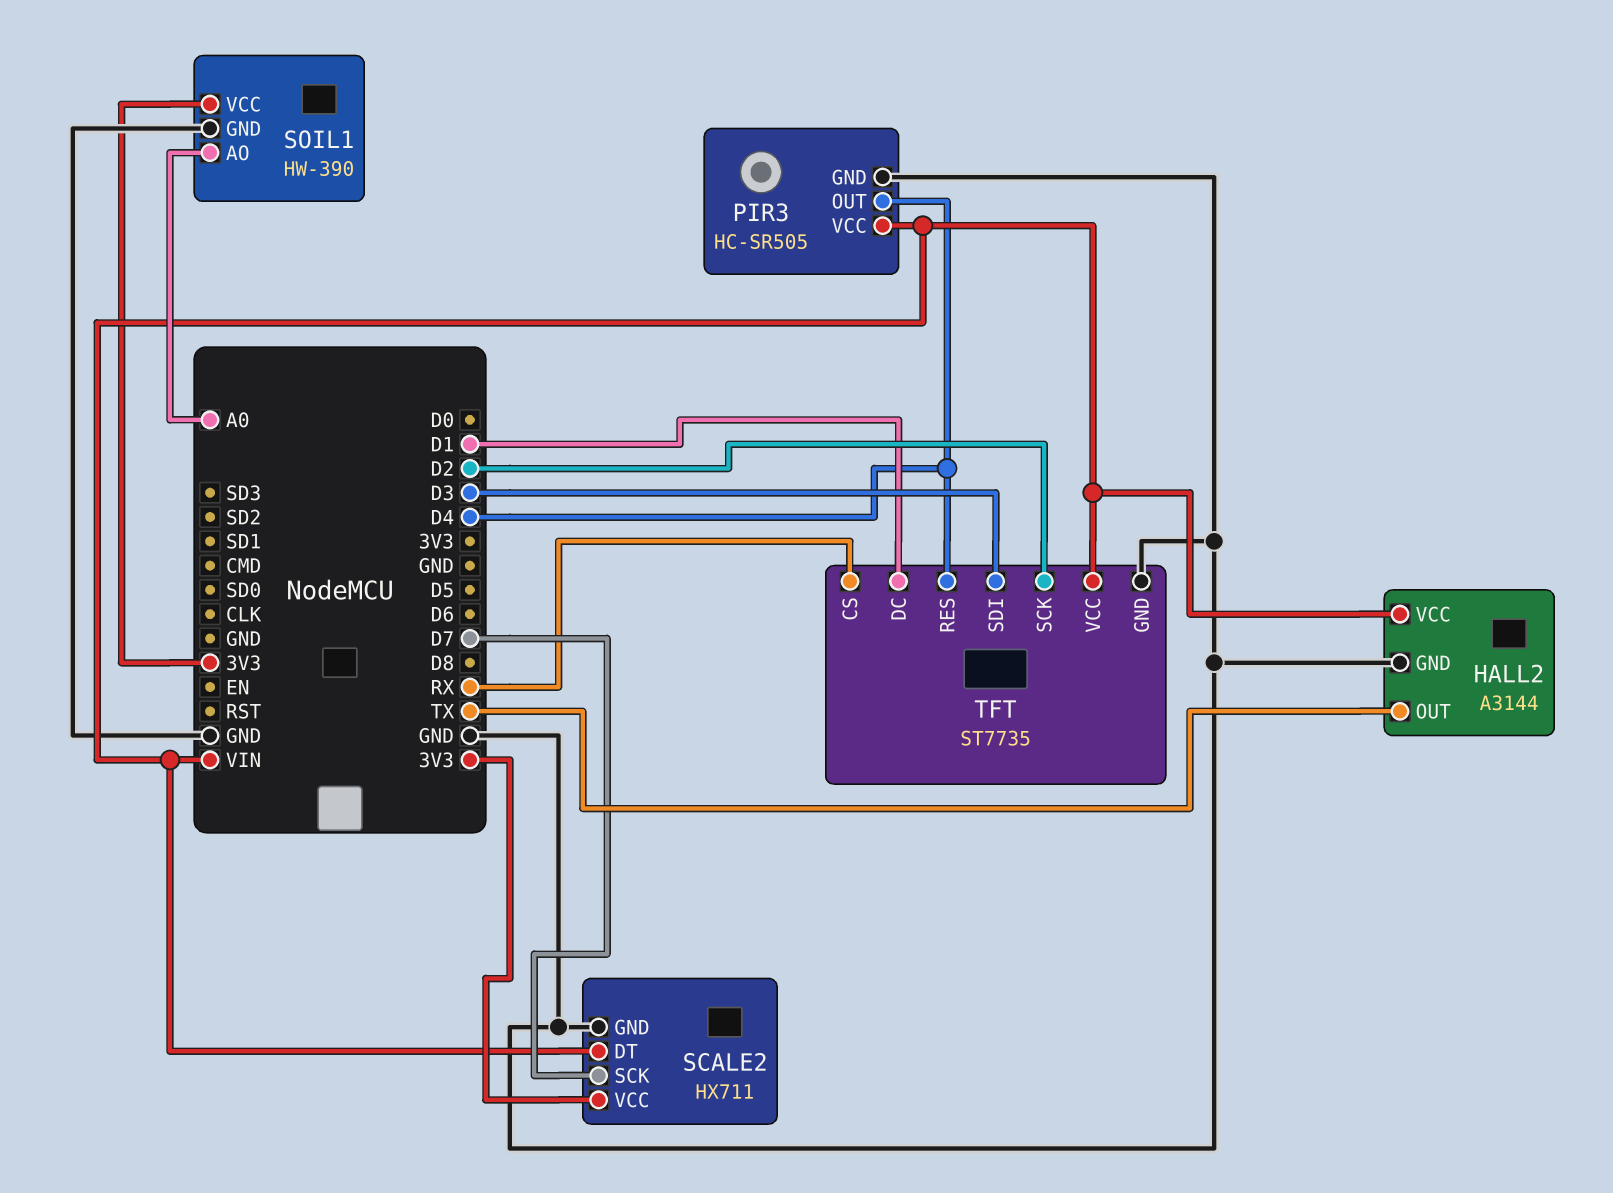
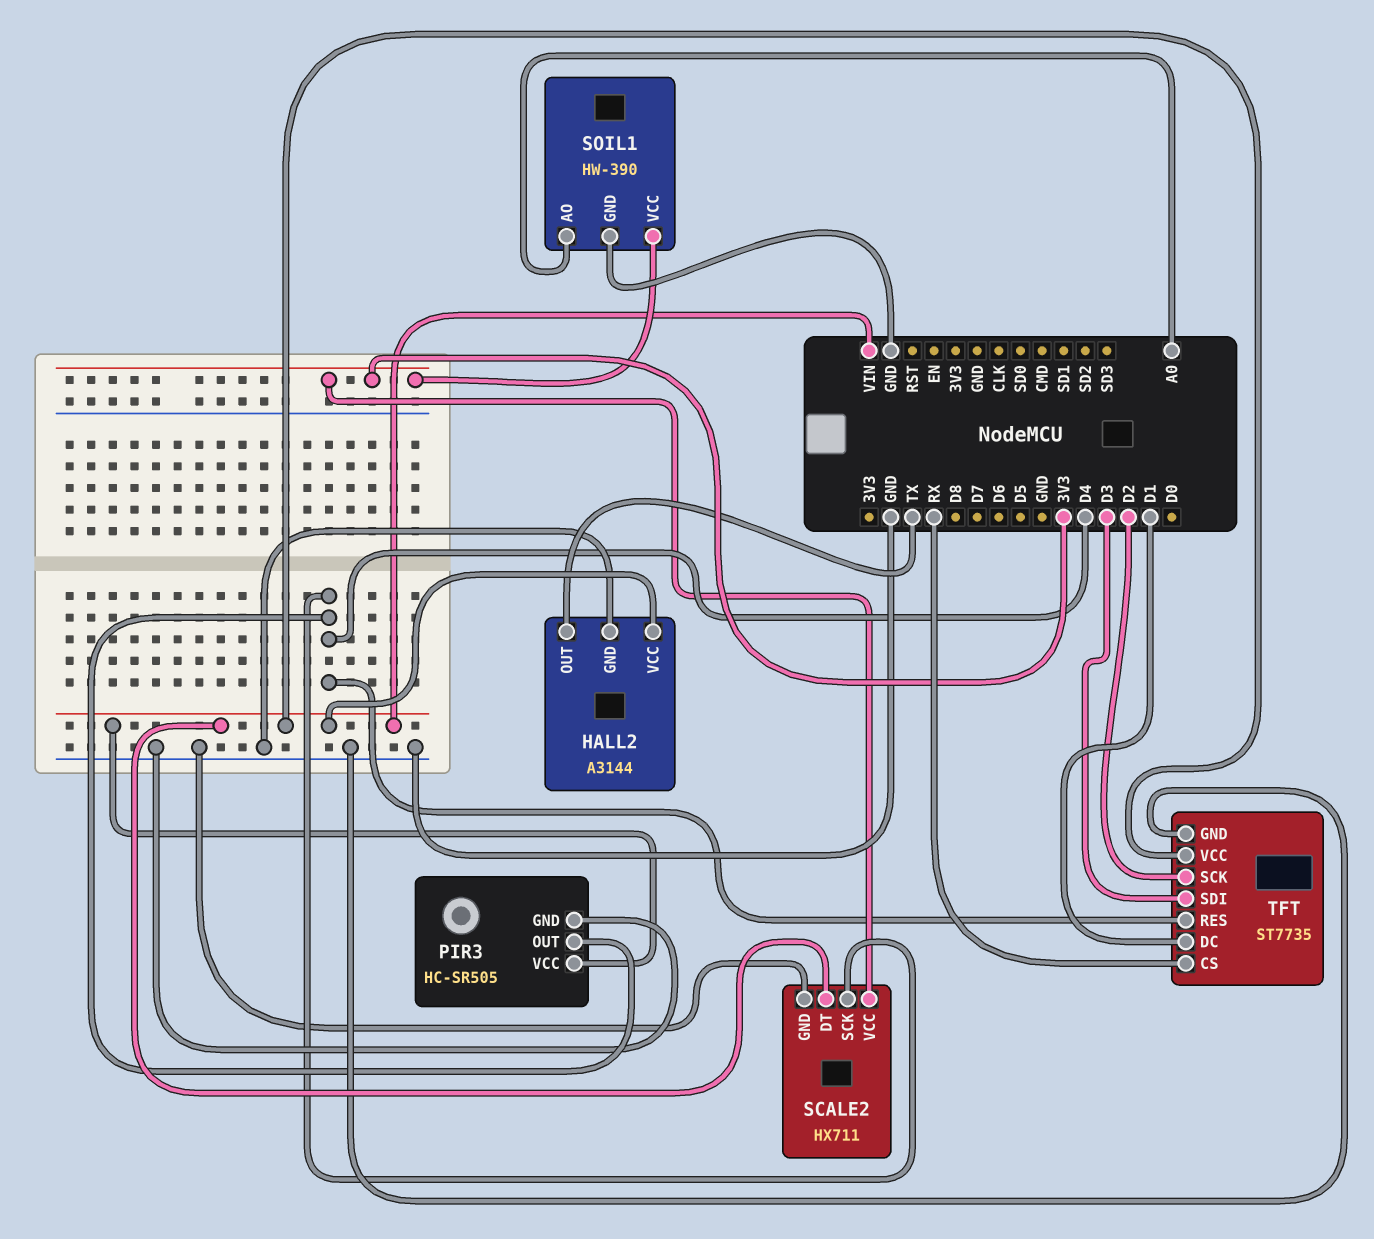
SCALE2 pin SCK: D7 -> D4

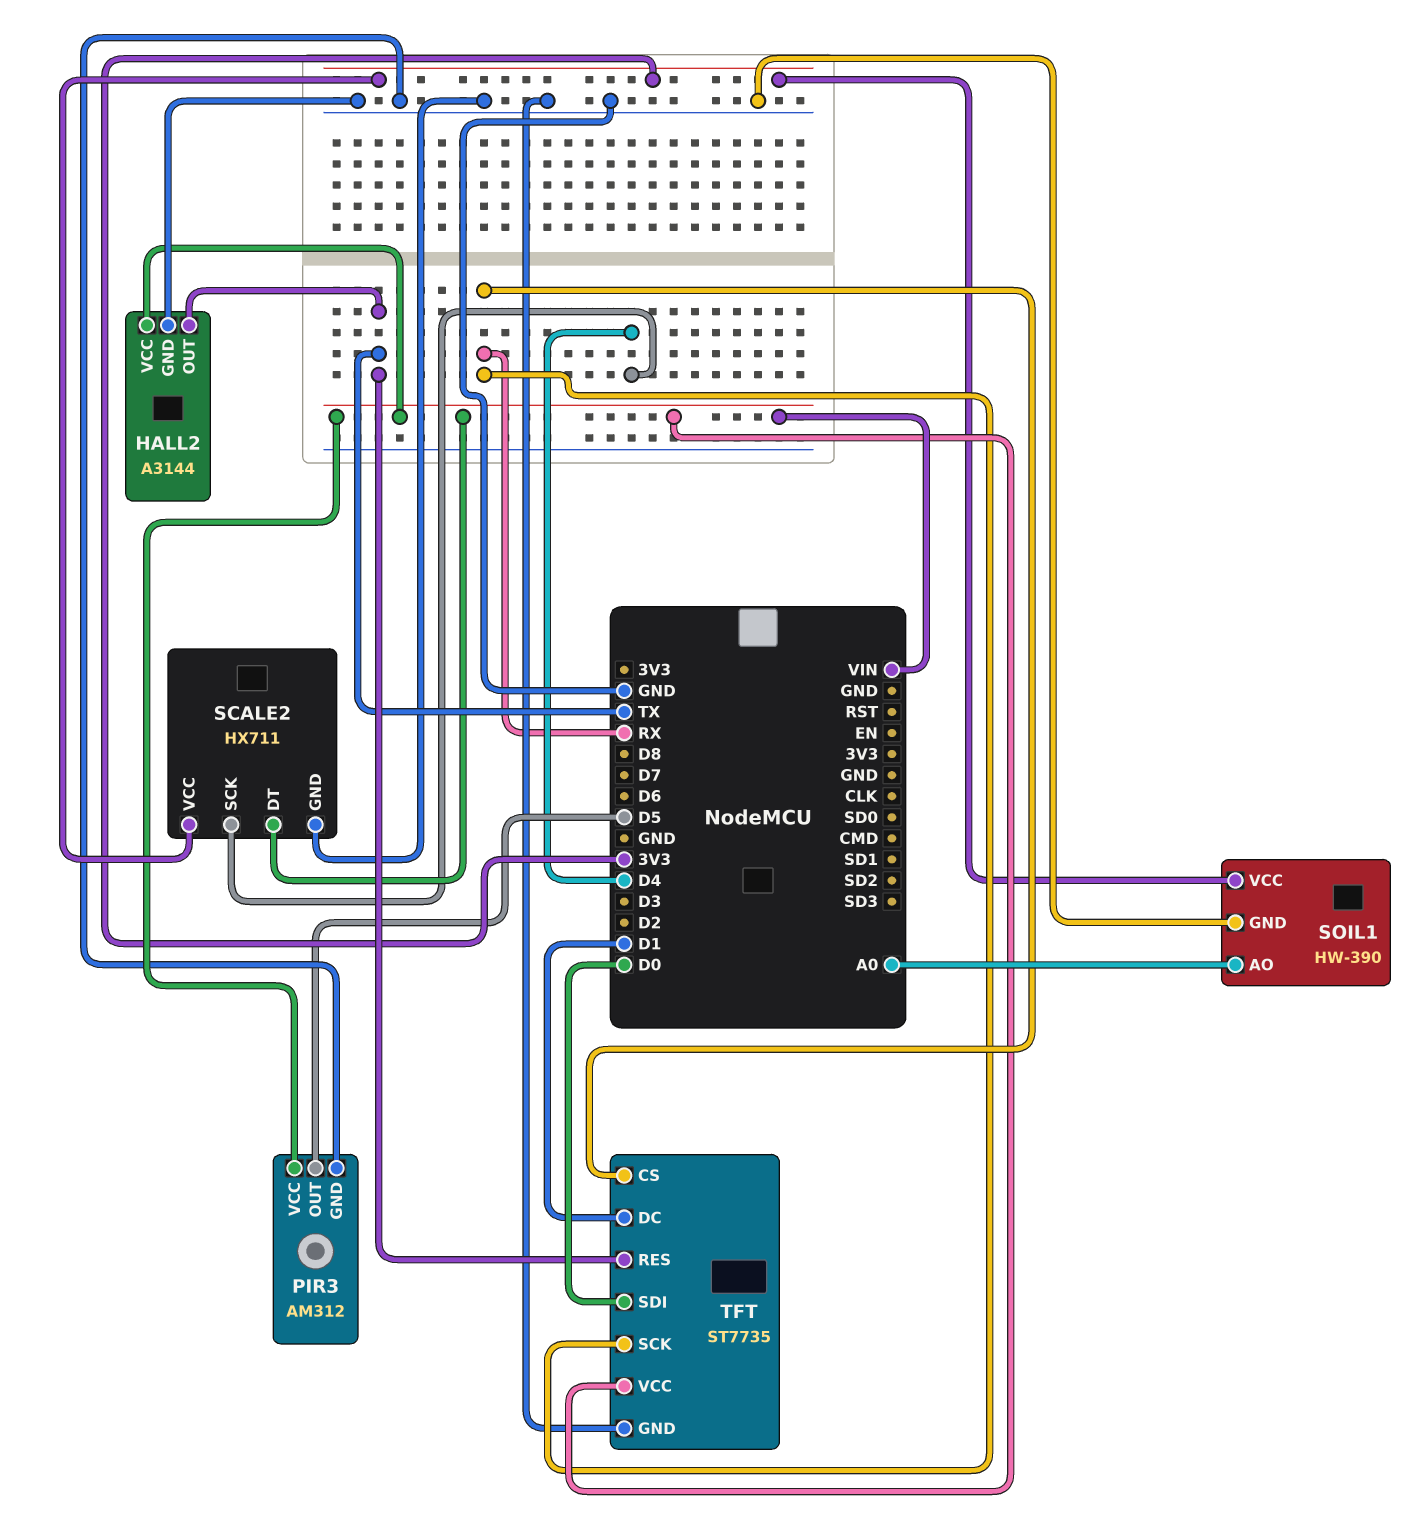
PIR3: HC-SR505 -> AM312
PIR3 pin OUT: D4 -> D5
TFT pin RES: D4 -> TX
TFT pin SCK: D2 -> RX
TFT pin SDI: D3 -> D0

